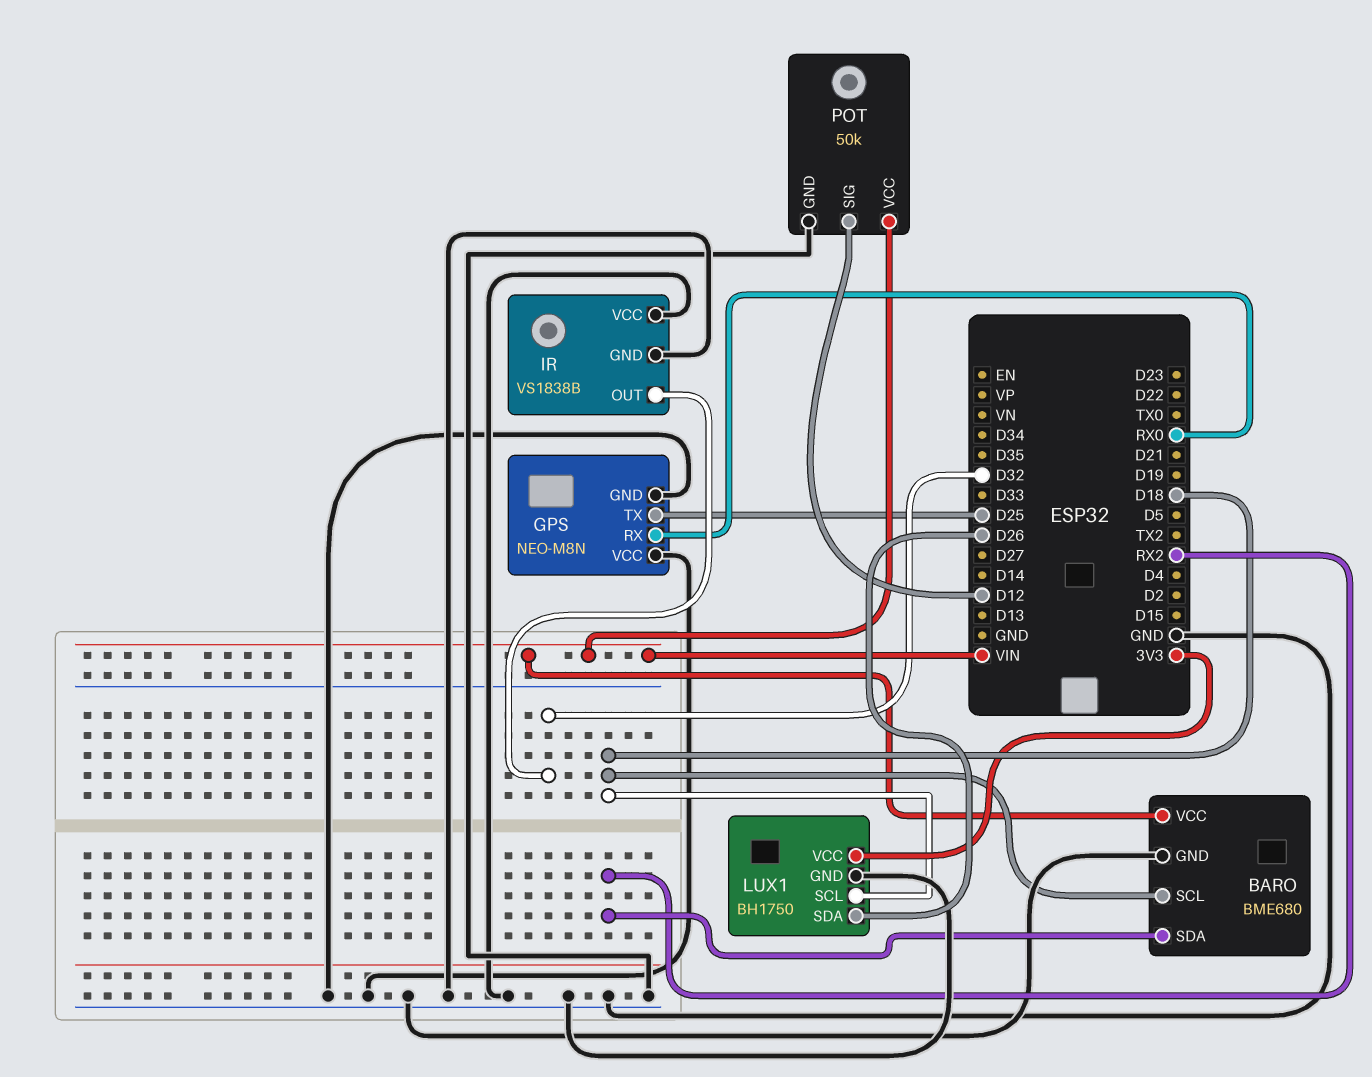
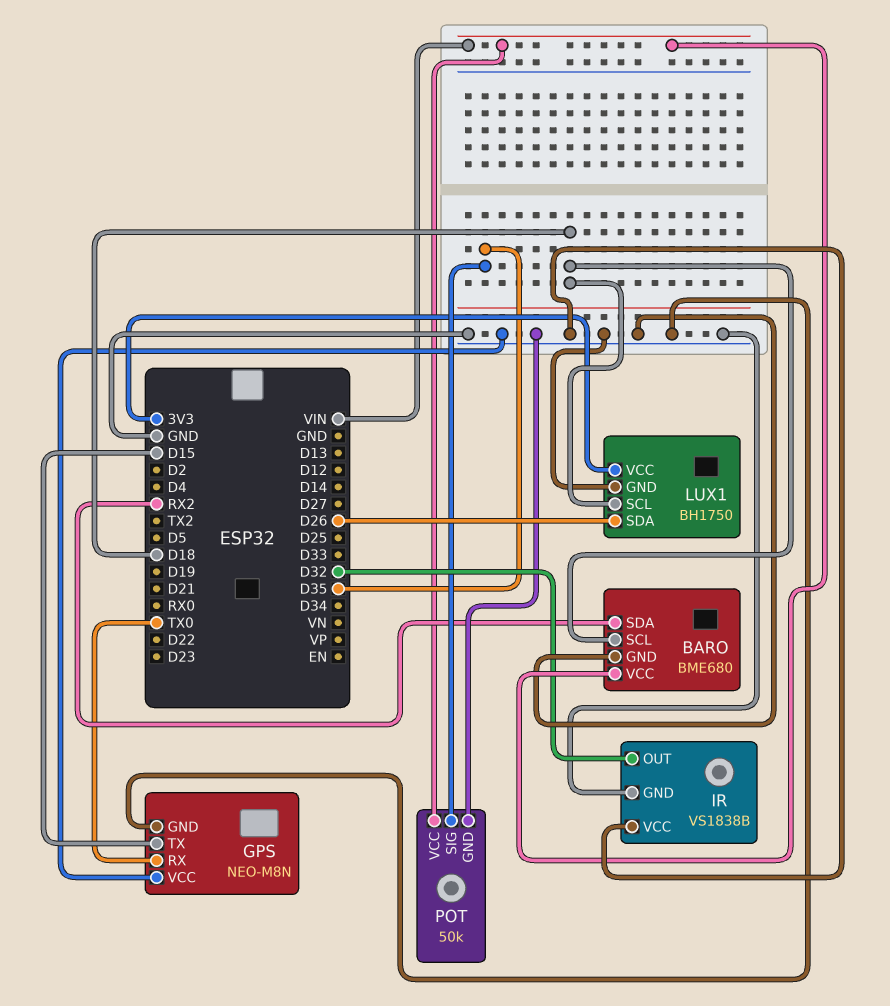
GPS pin RX: RX0 -> TX0
GPS pin TX: D25 -> D15
POT pin SIG: D12 -> D35

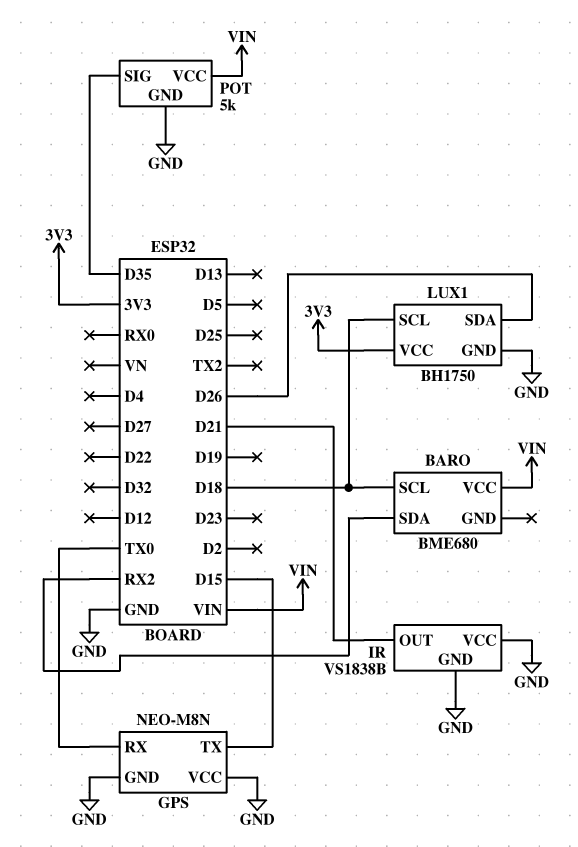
BARO pin GND: GND -> none
IR pin OUT: D32 -> D21
POT: 50k -> 5k

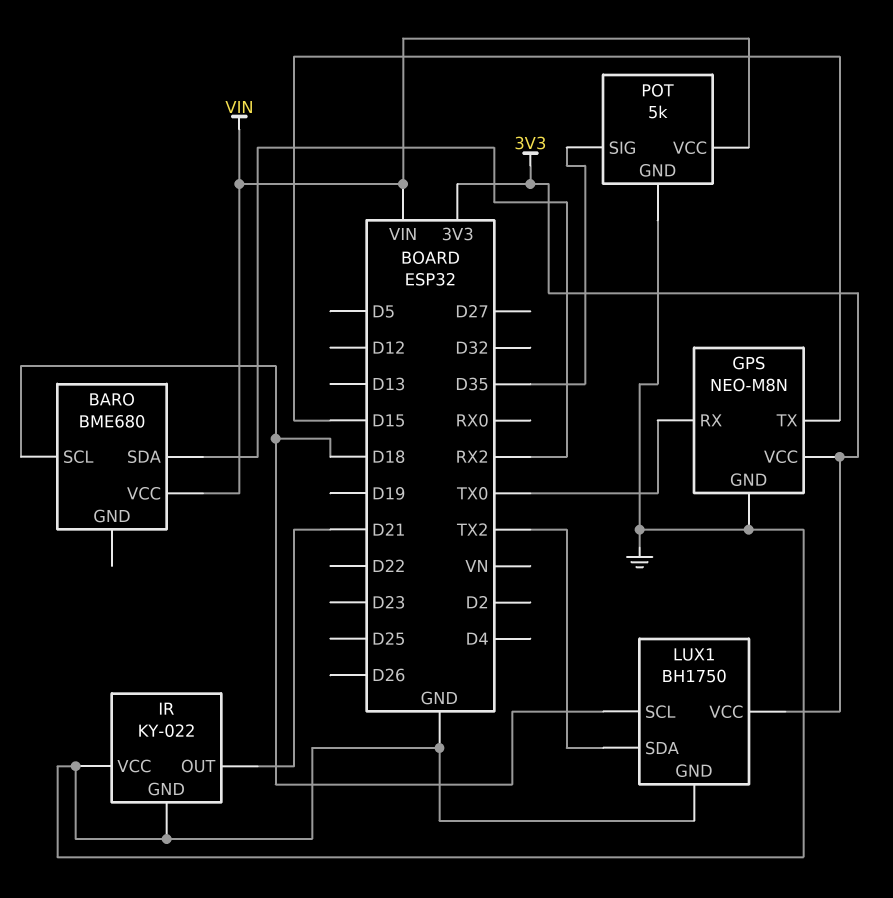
GPS pin VCC: GND -> 3V3
IR: VS1838B -> KY-022
LUX1 pin SDA: D26 -> TX2

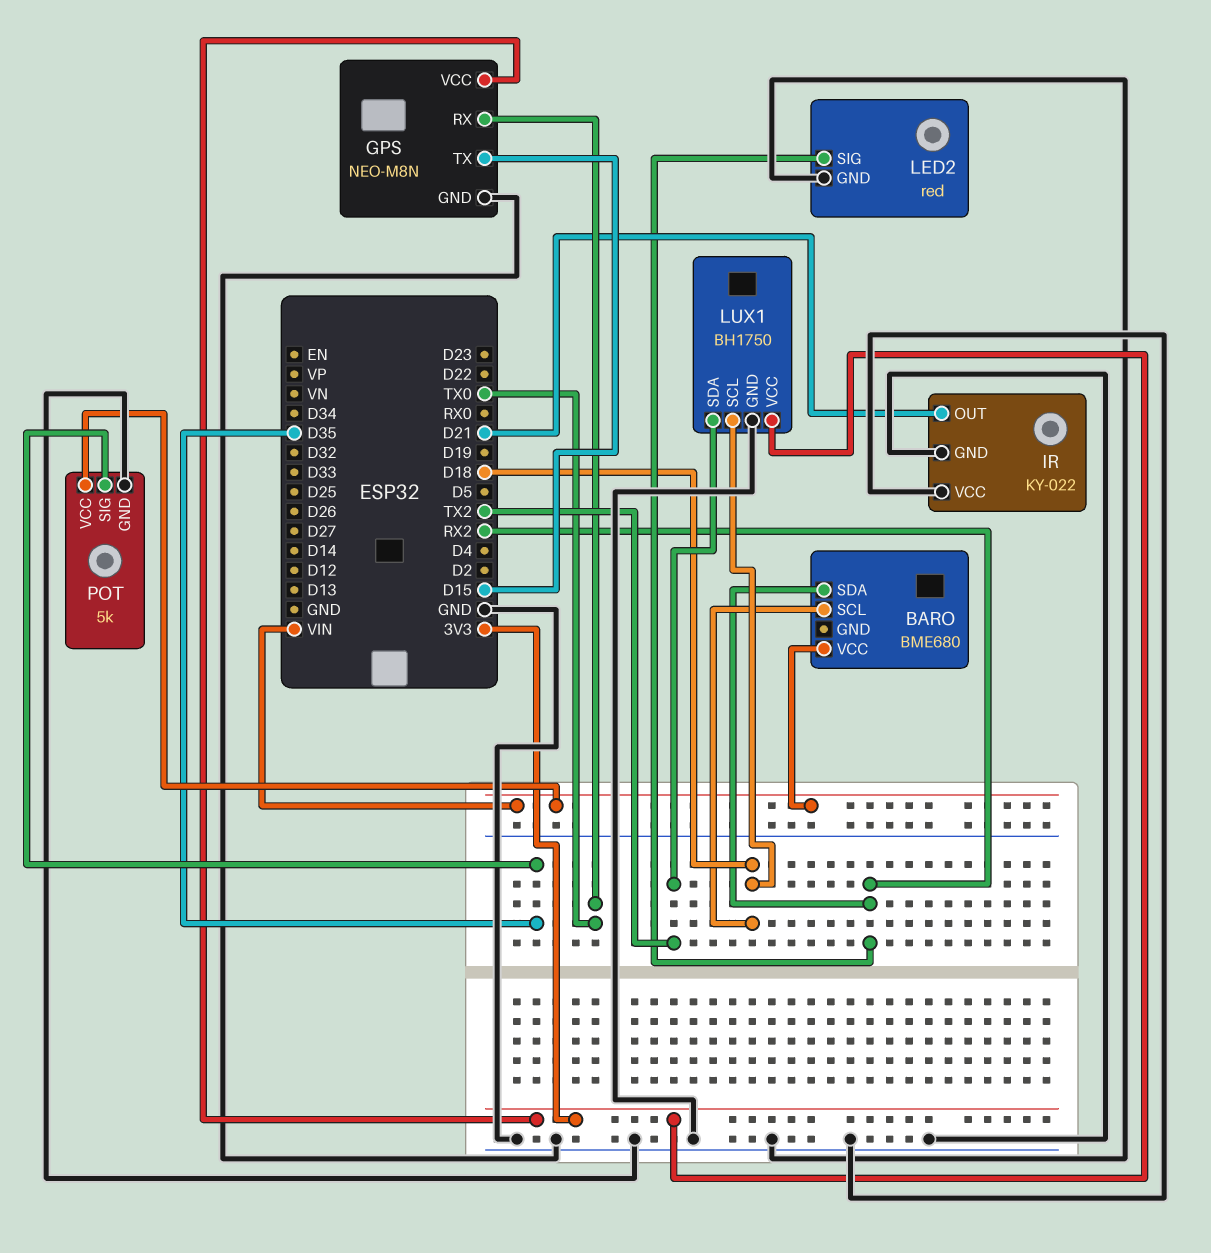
LED2: none -> red
LED2 pin GND: none -> GND
LED2 pin SIG: none -> RX2

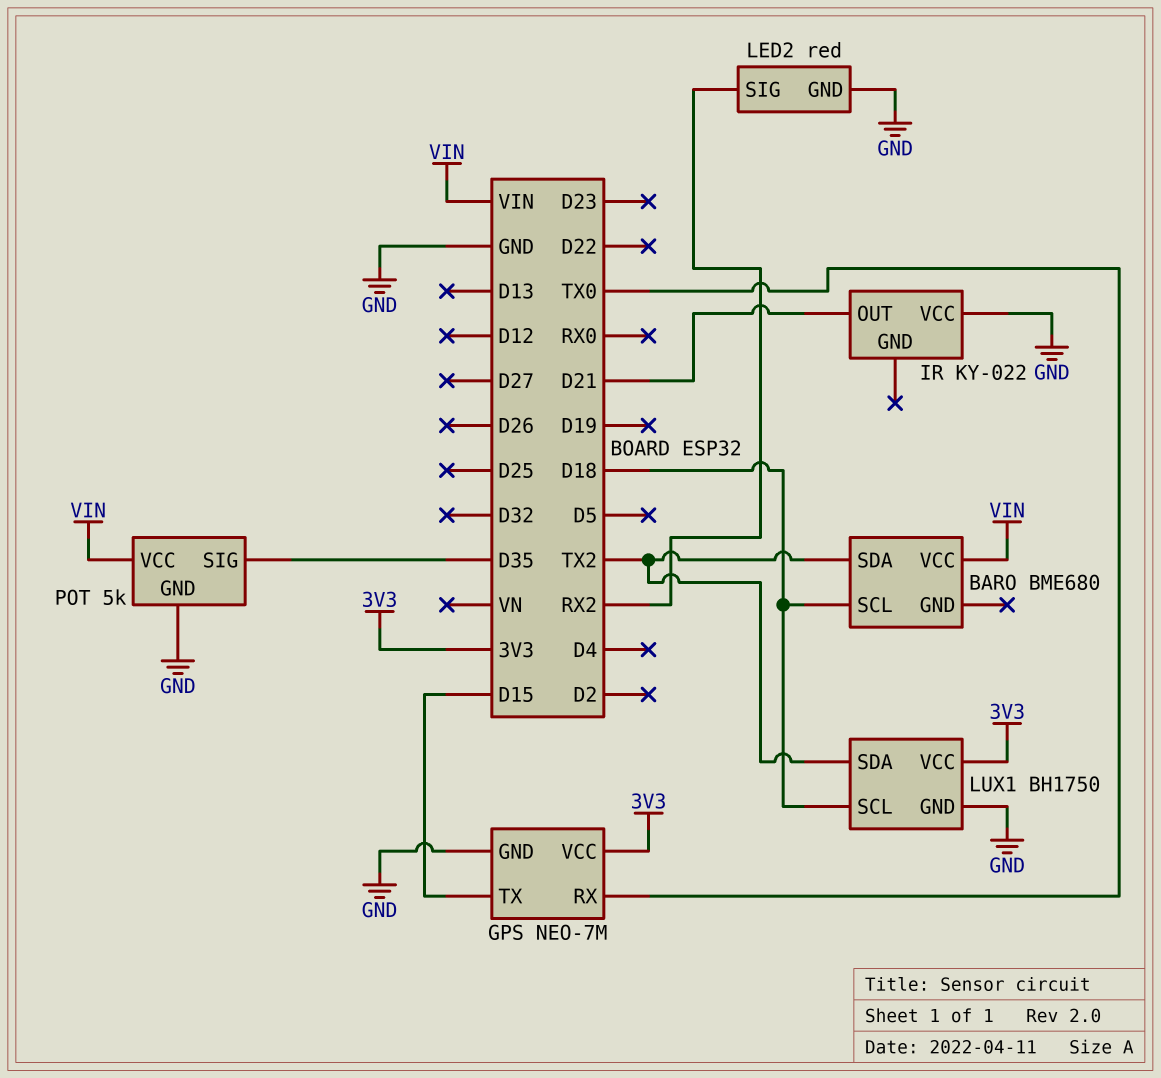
BARO pin SDA: RX2 -> TX2
GPS: NEO-M8N -> NEO-7M
IR pin GND: GND -> none

